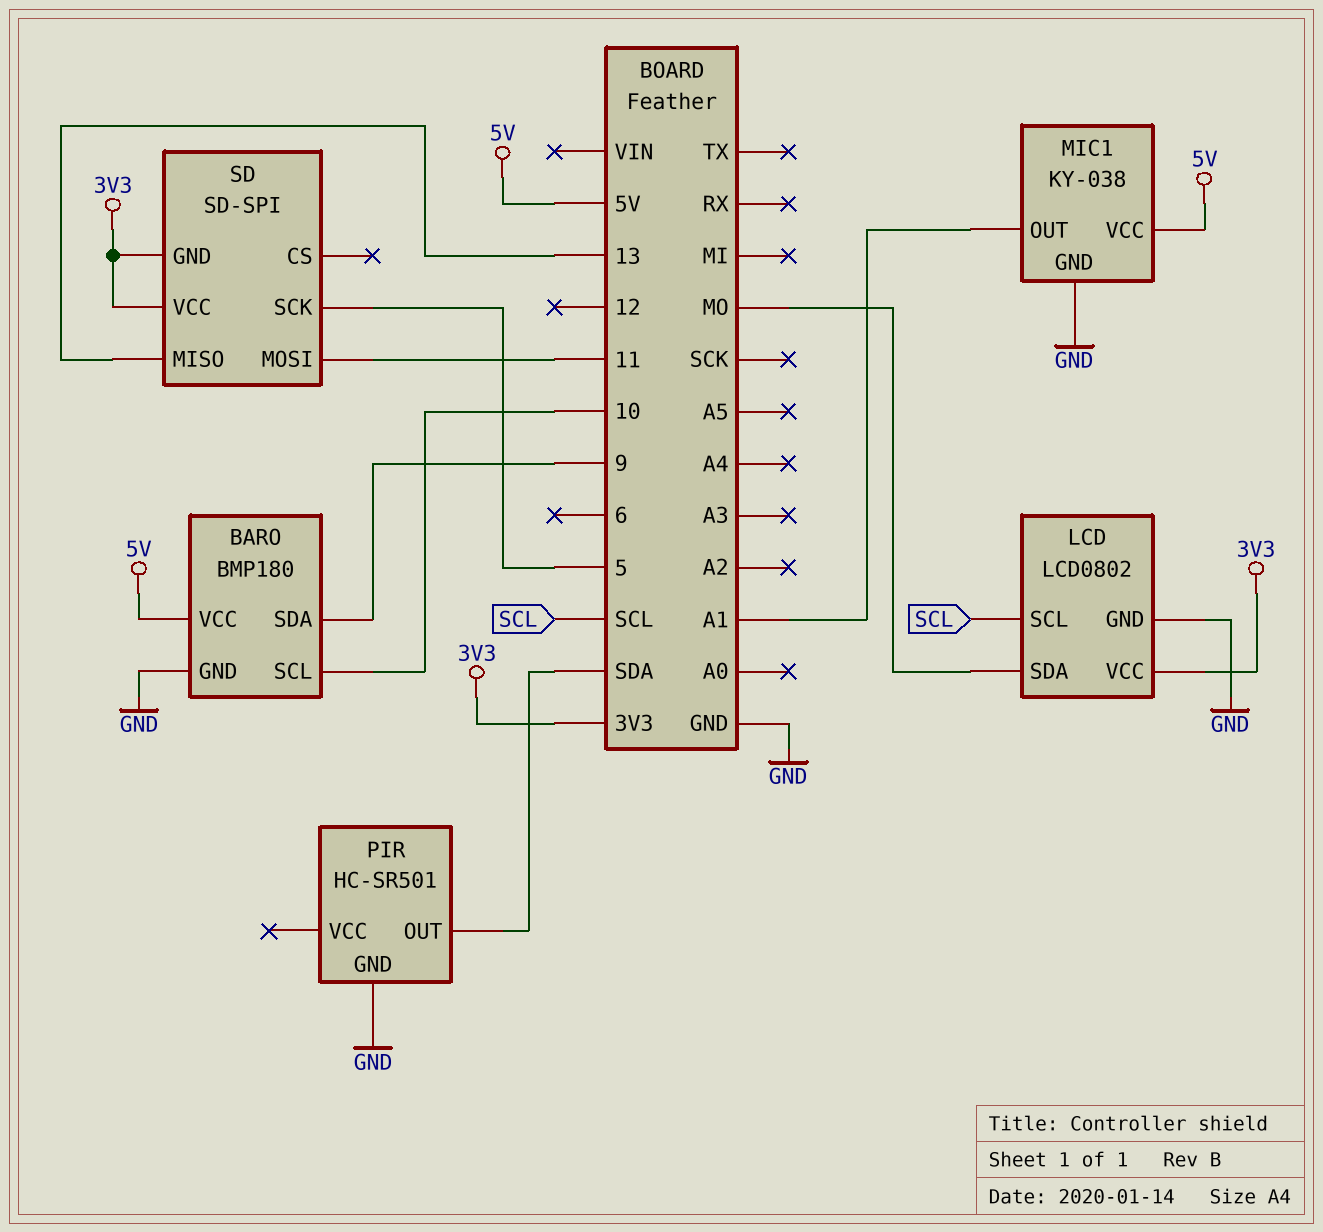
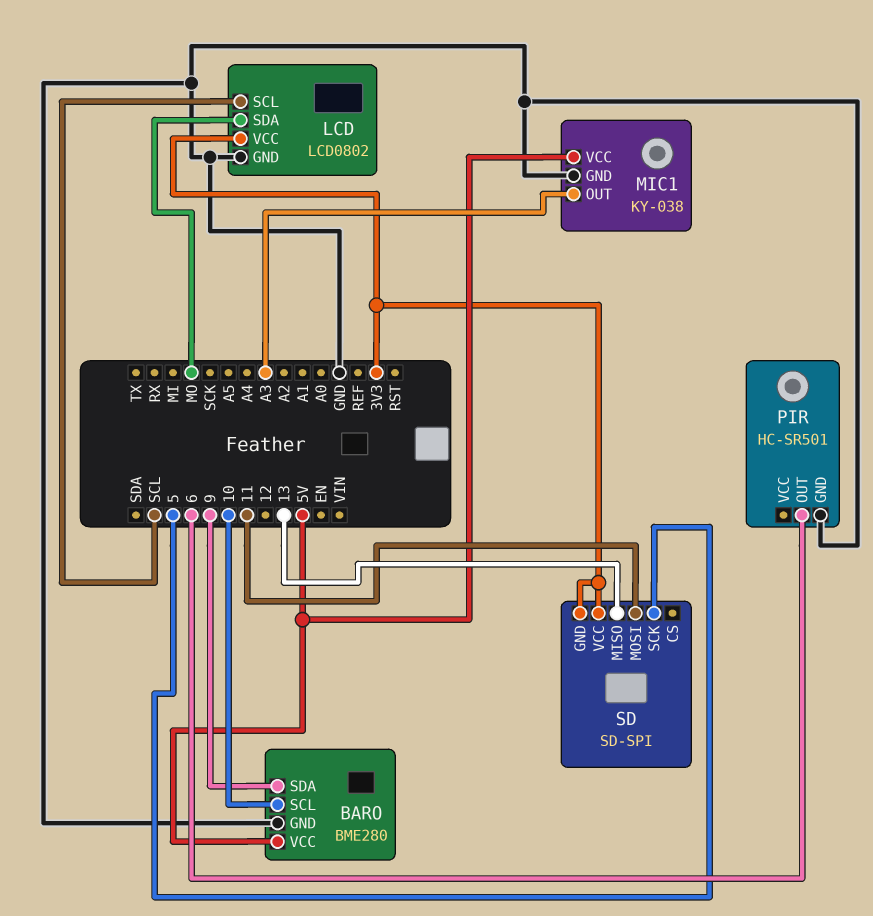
BARO: BMP180 -> BME280
MIC1 pin OUT: A1 -> A3
PIR pin OUT: SDA -> 6

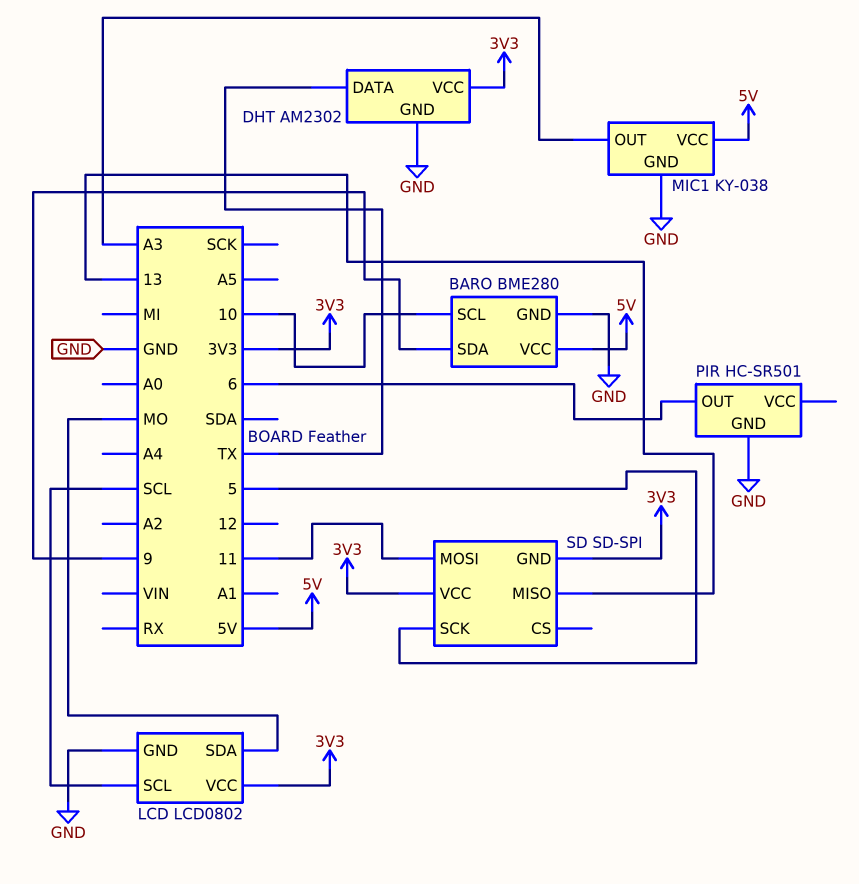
DHT: none -> AM2302
DHT pin DATA: none -> TX
DHT pin GND: none -> GND
DHT pin VCC: none -> 3V3

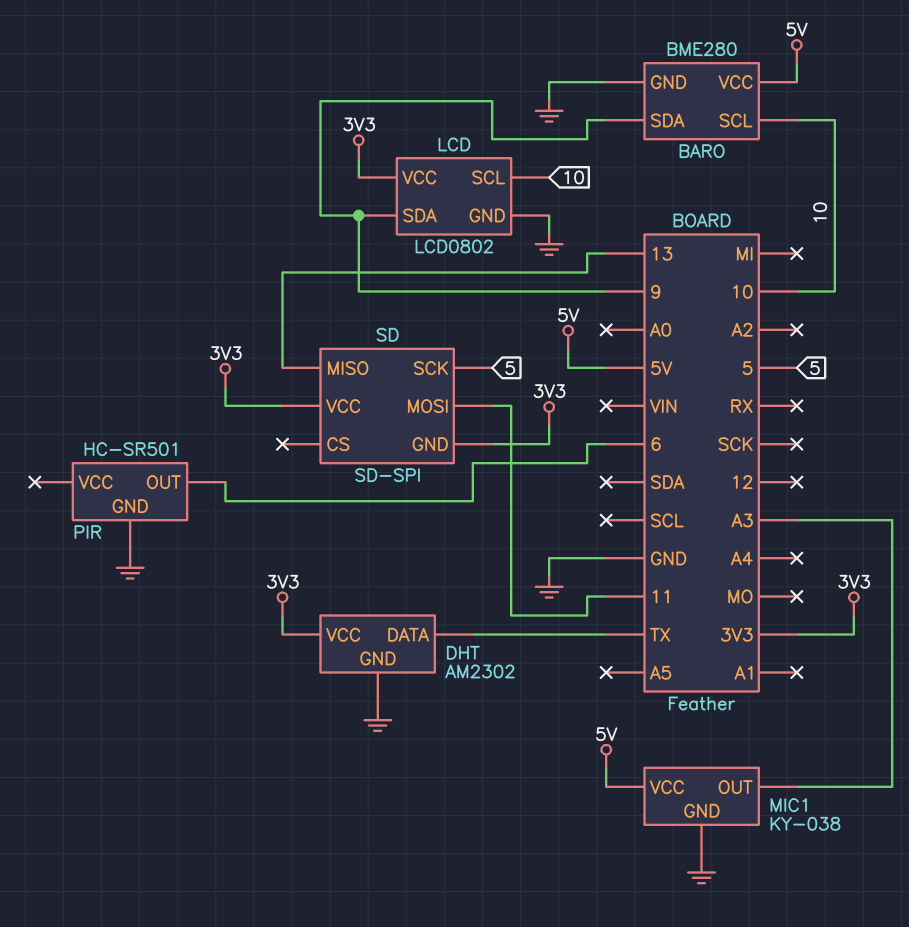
LCD pin SCL: SCL -> 10
LCD pin SDA: MO -> 9

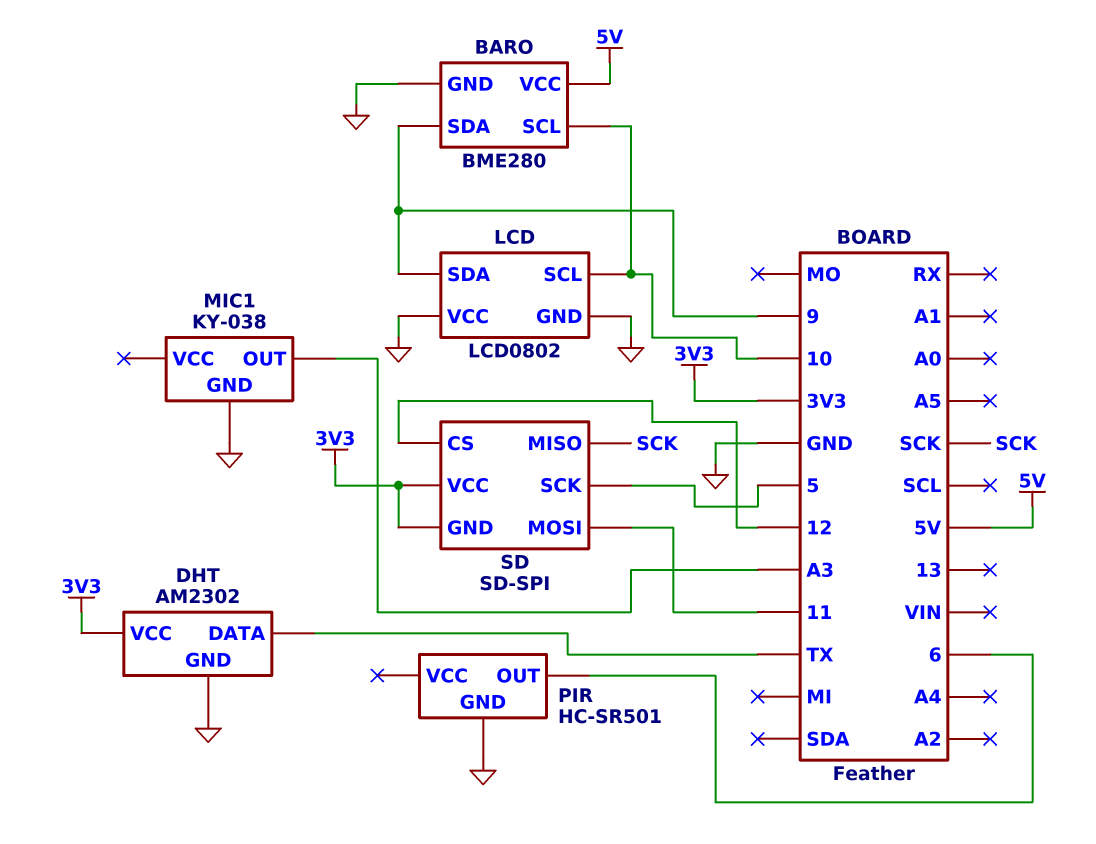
LCD pin VCC: 3V3 -> GND
MIC1 pin VCC: 5V -> none
SD pin CS: none -> 12
SD pin MISO: 13 -> SCK

